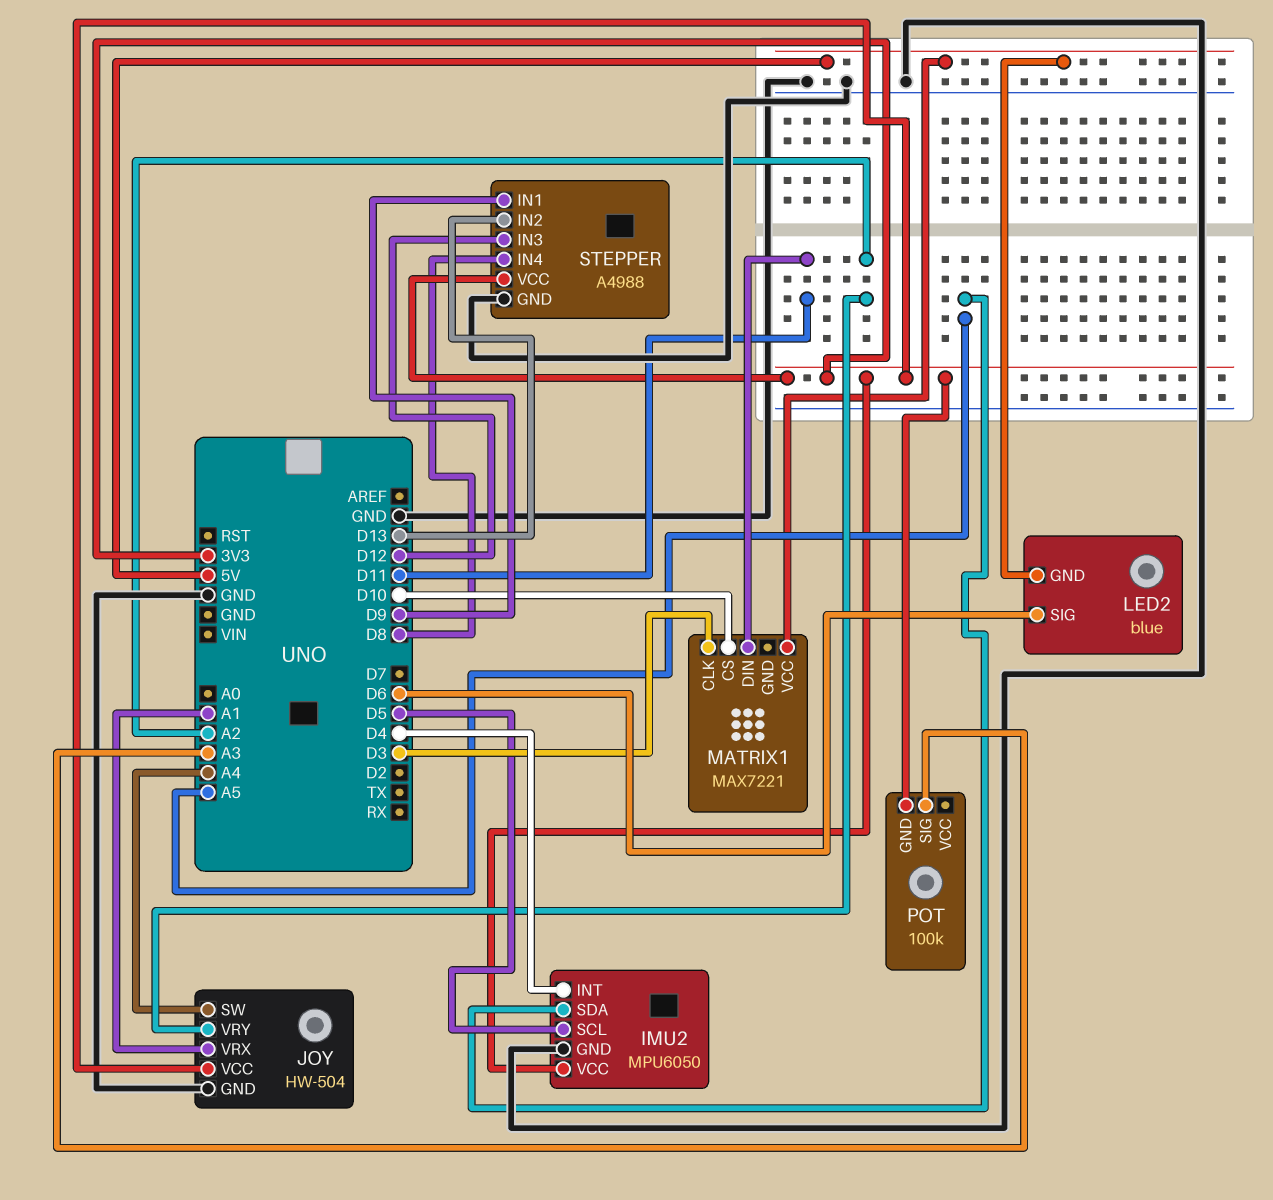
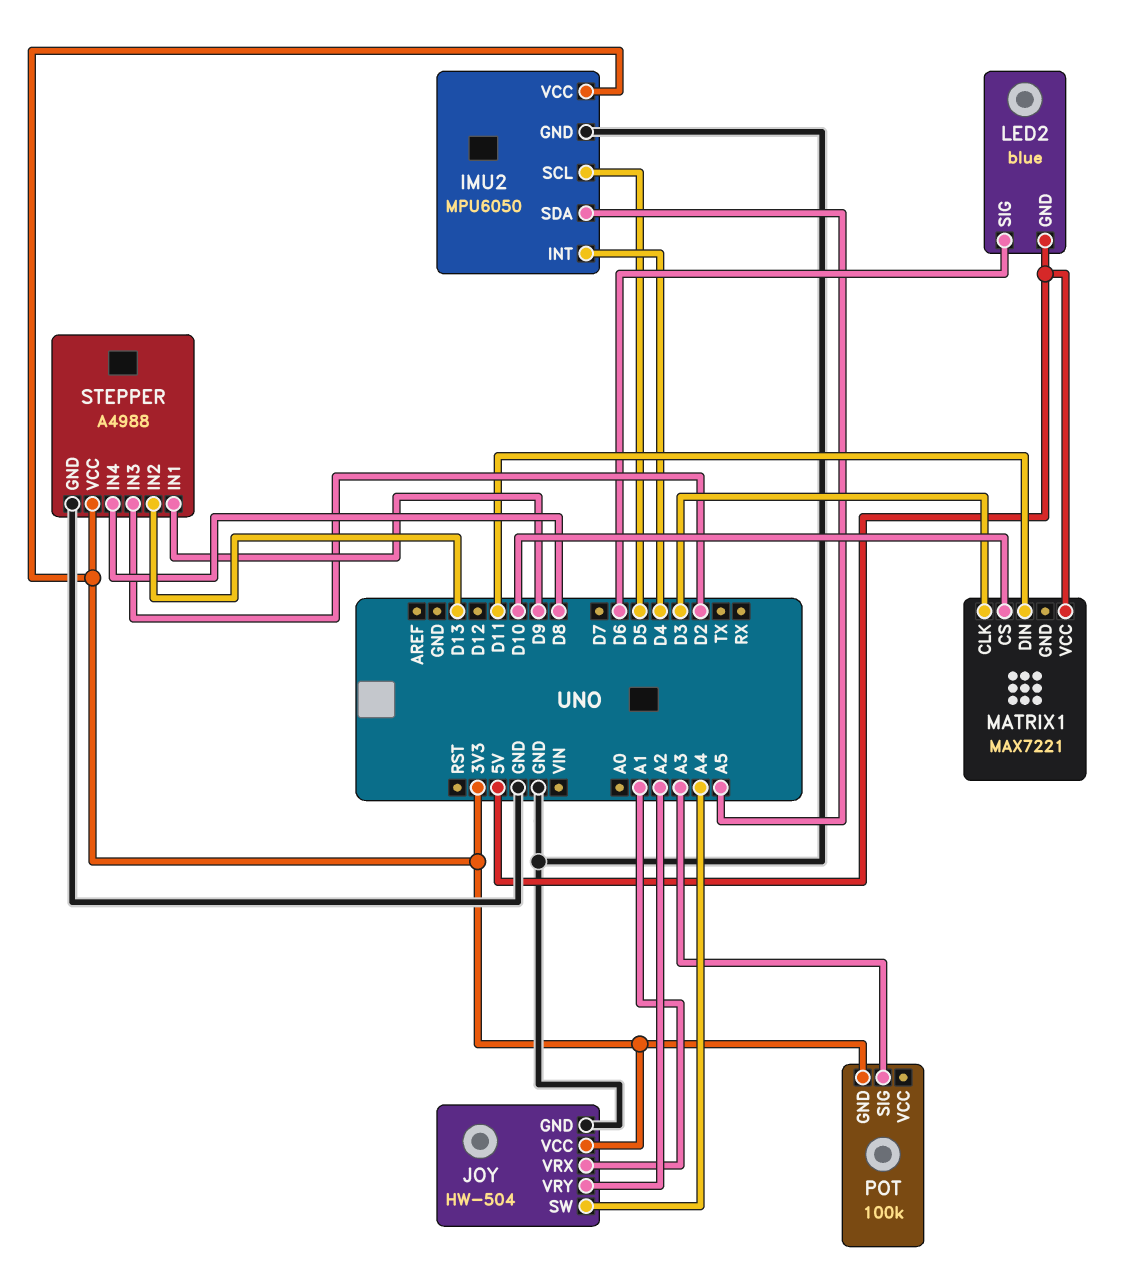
STEPPER pin IN3: D12 -> D2

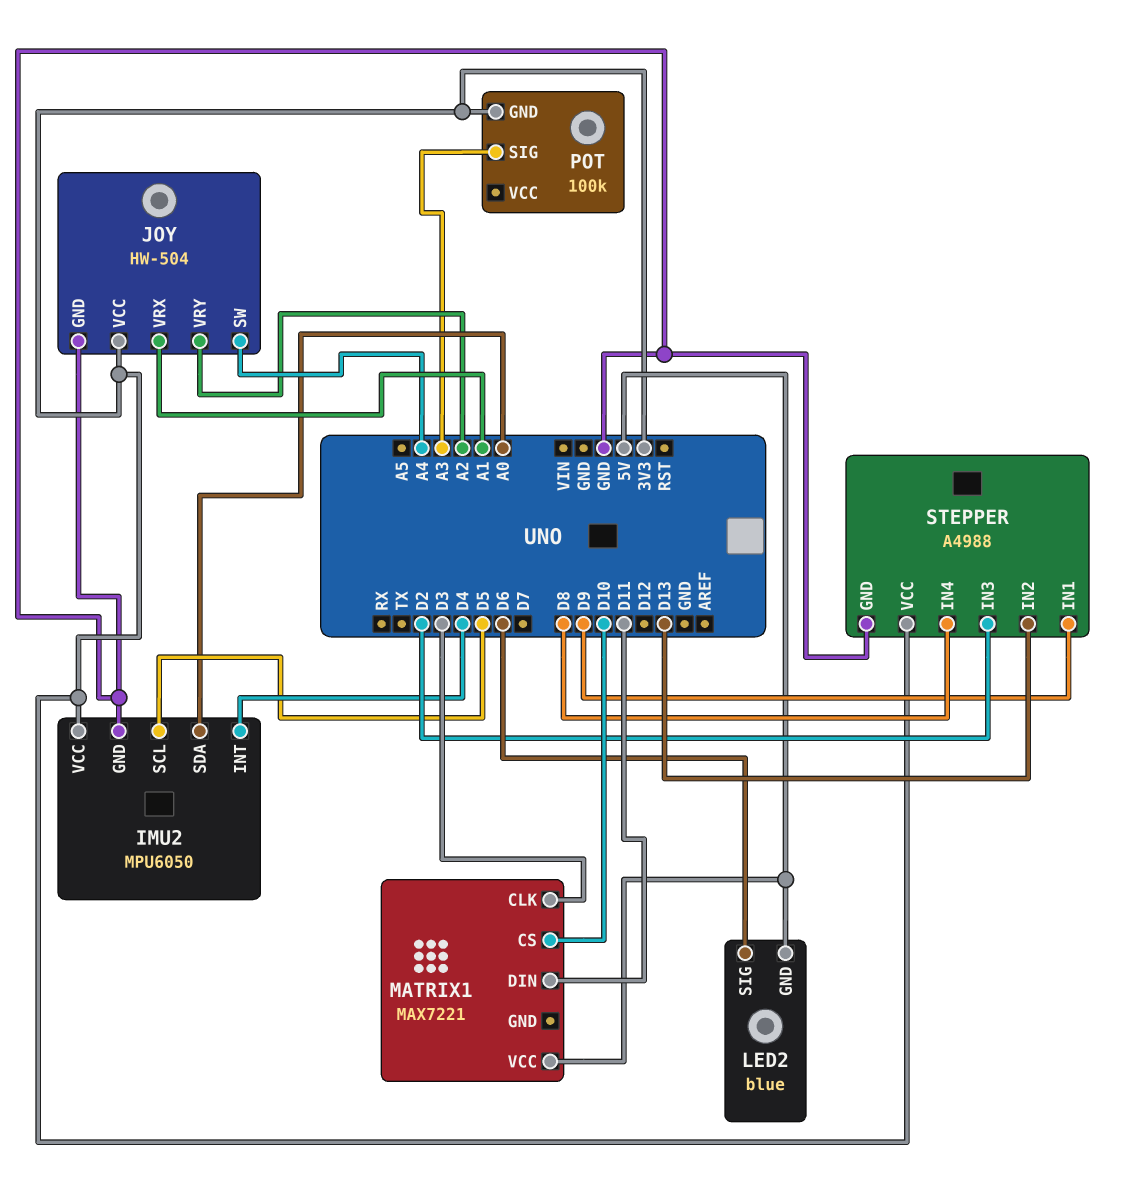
IMU2 pin SDA: A5 -> A0

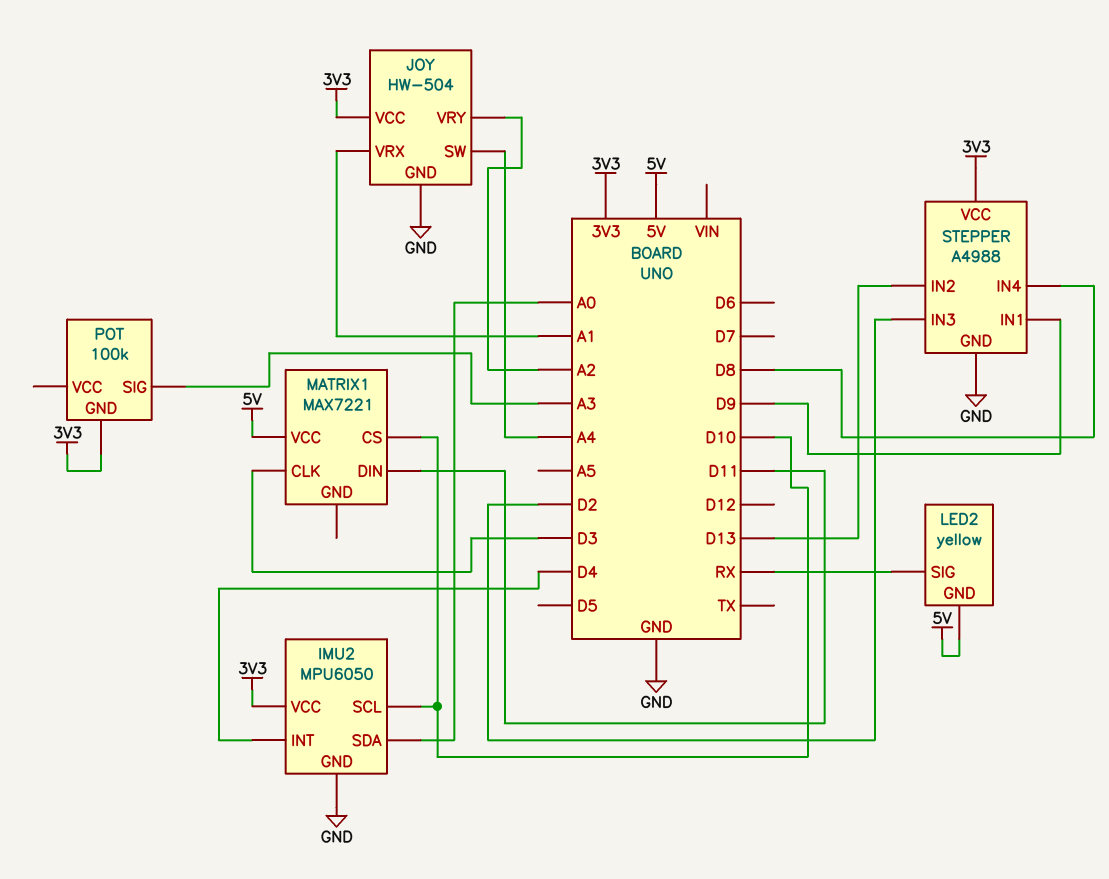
IMU2 pin SCL: D5 -> D10
LED2: blue -> yellow
LED2 pin SIG: D6 -> RX

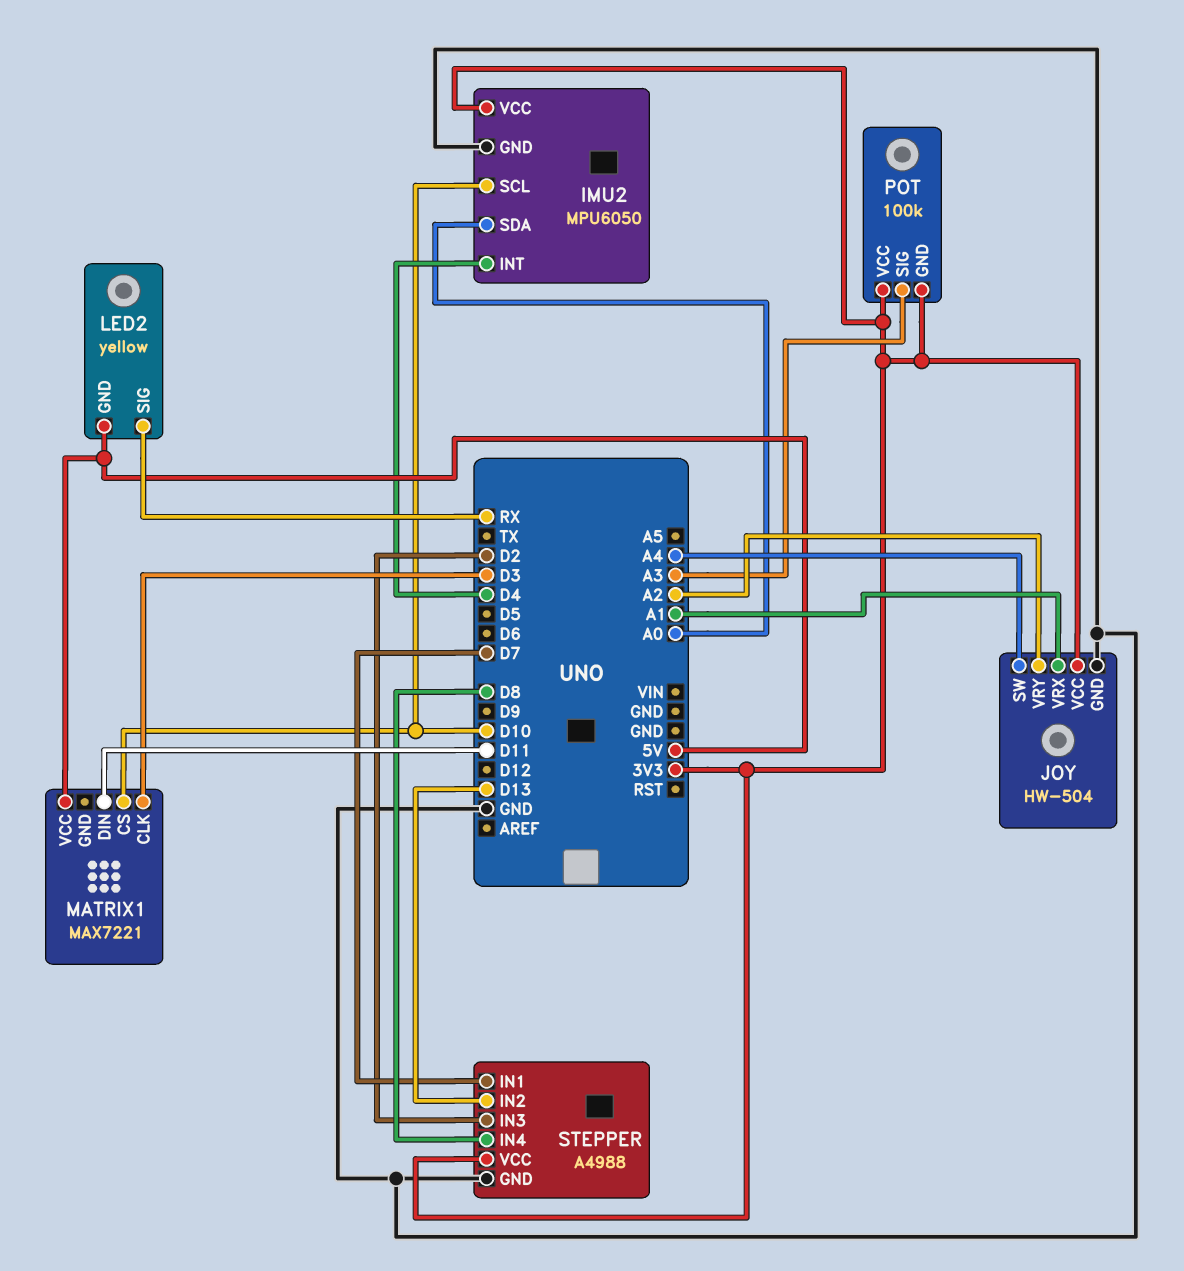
POT pin VCC: none -> 3V3
STEPPER pin IN1: D9 -> D7

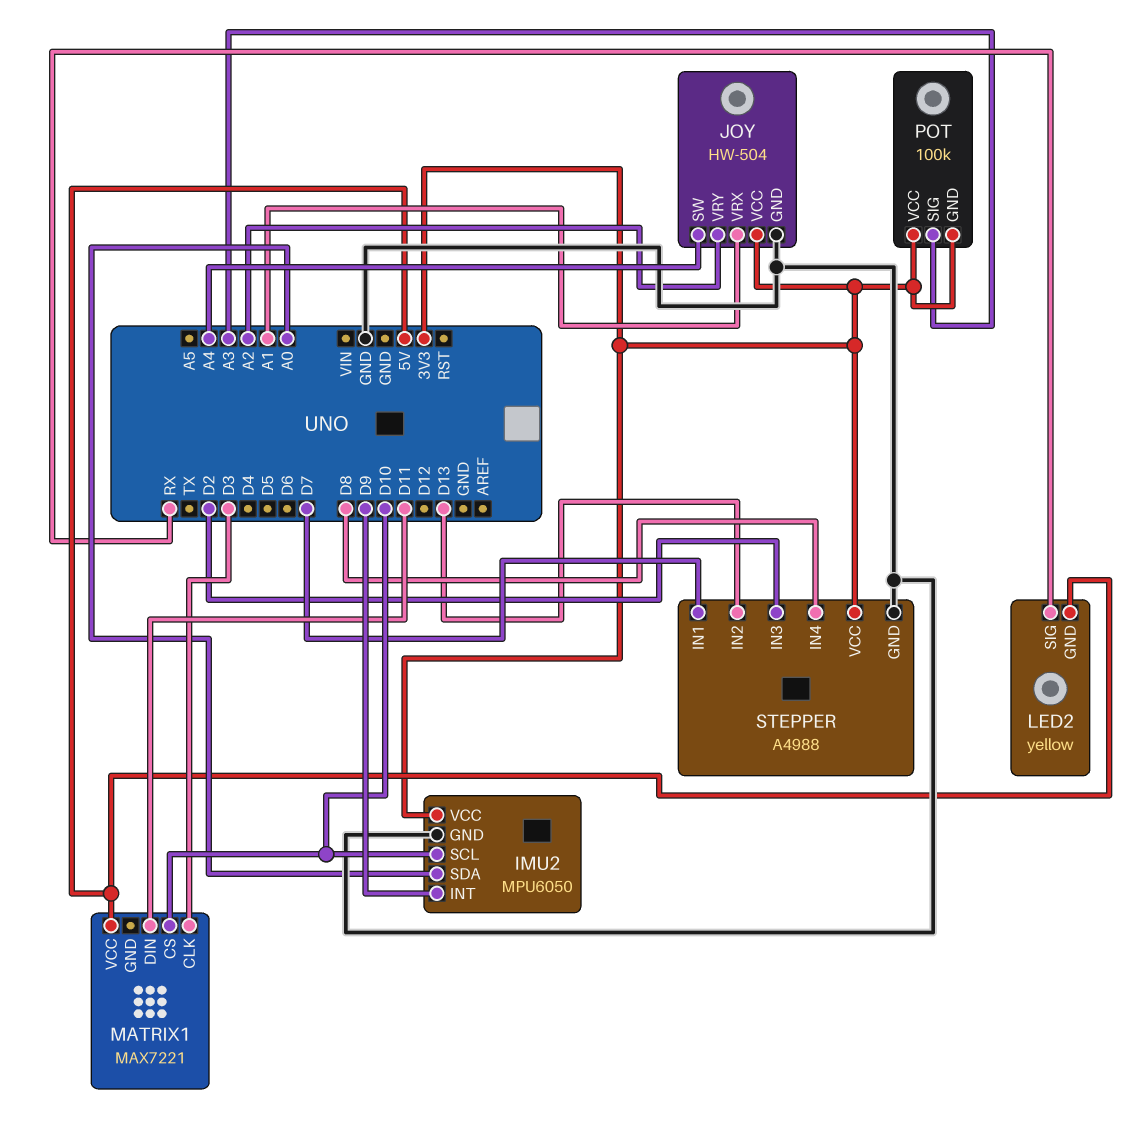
IMU2 pin INT: D4 -> D9

